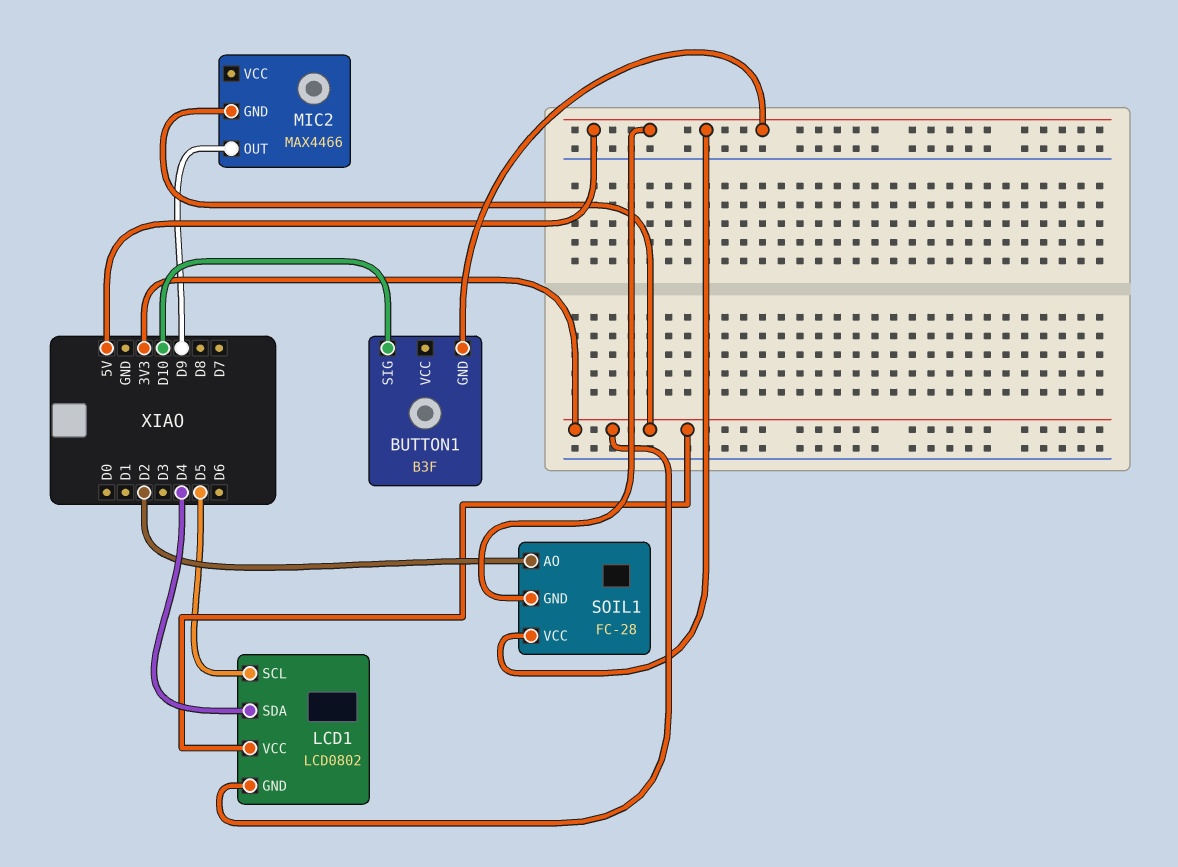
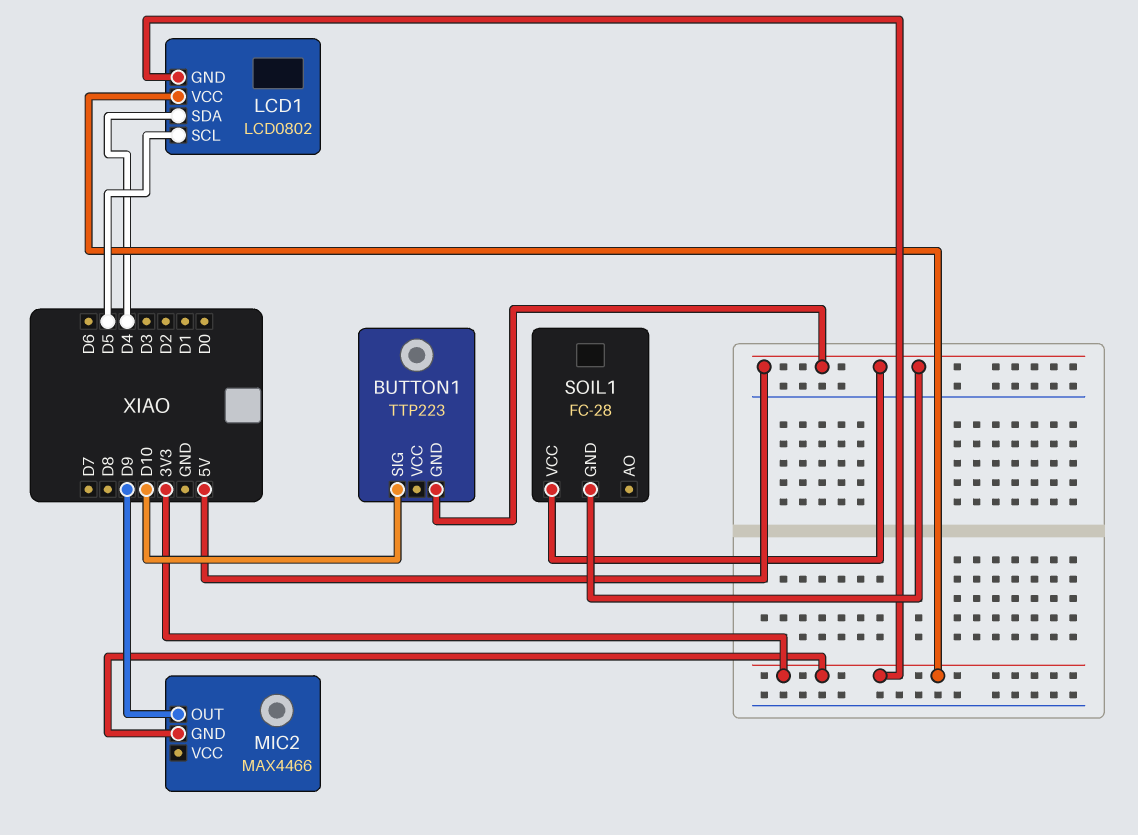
BUTTON1: B3F -> TTP223
SOIL1 pin AO: D2 -> none

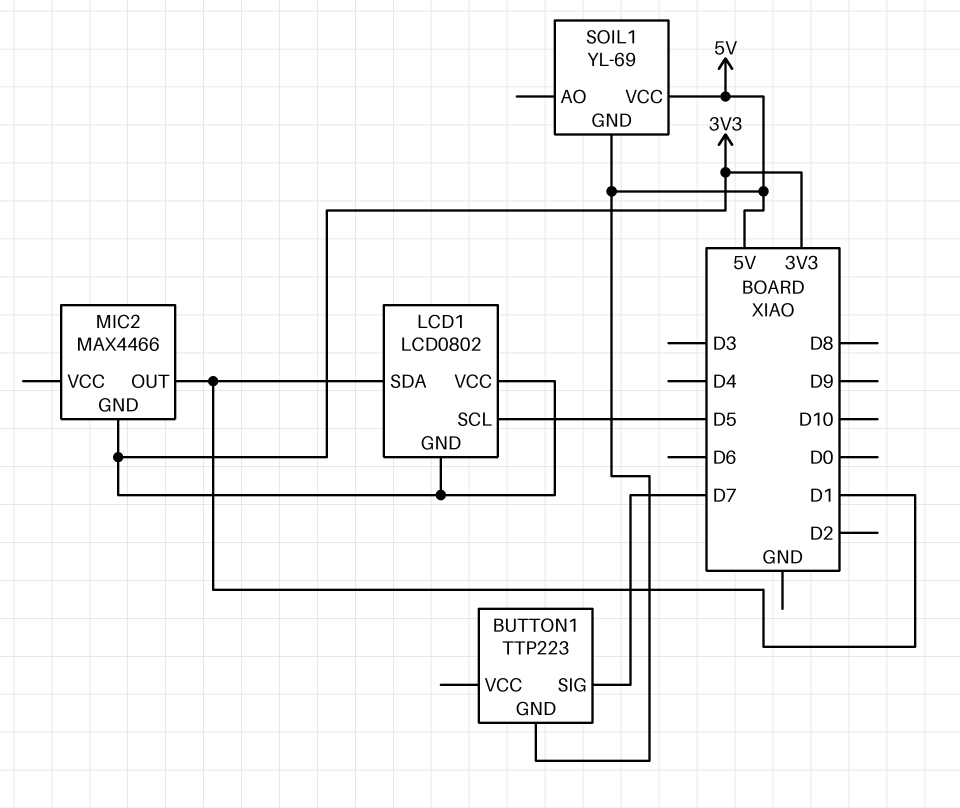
BUTTON1 pin SIG: D10 -> D7
LCD1 pin SDA: D4 -> D1
MIC2 pin OUT: D9 -> D1
SOIL1: FC-28 -> YL-69

